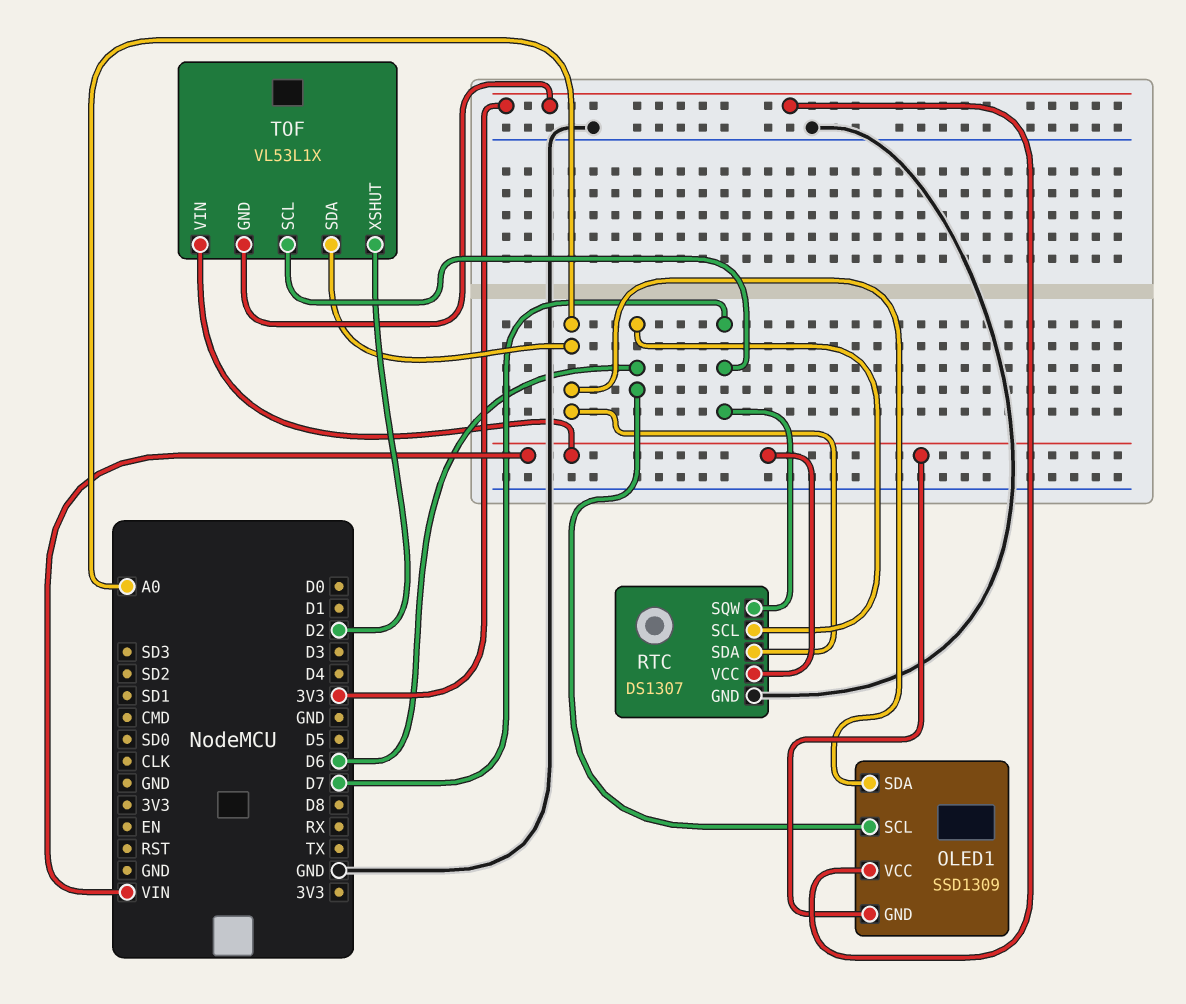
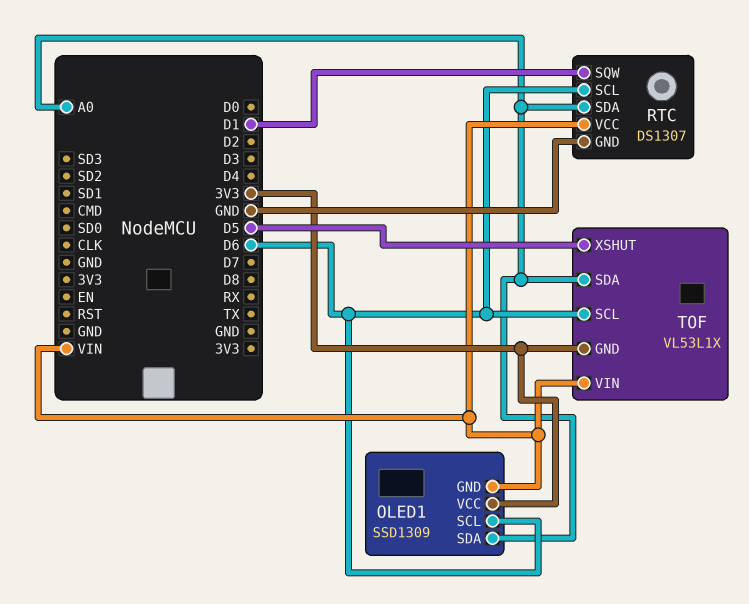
RTC pin SQW: D7 -> D1
TOF pin SCL: D7 -> D6
TOF pin XSHUT: D2 -> D5

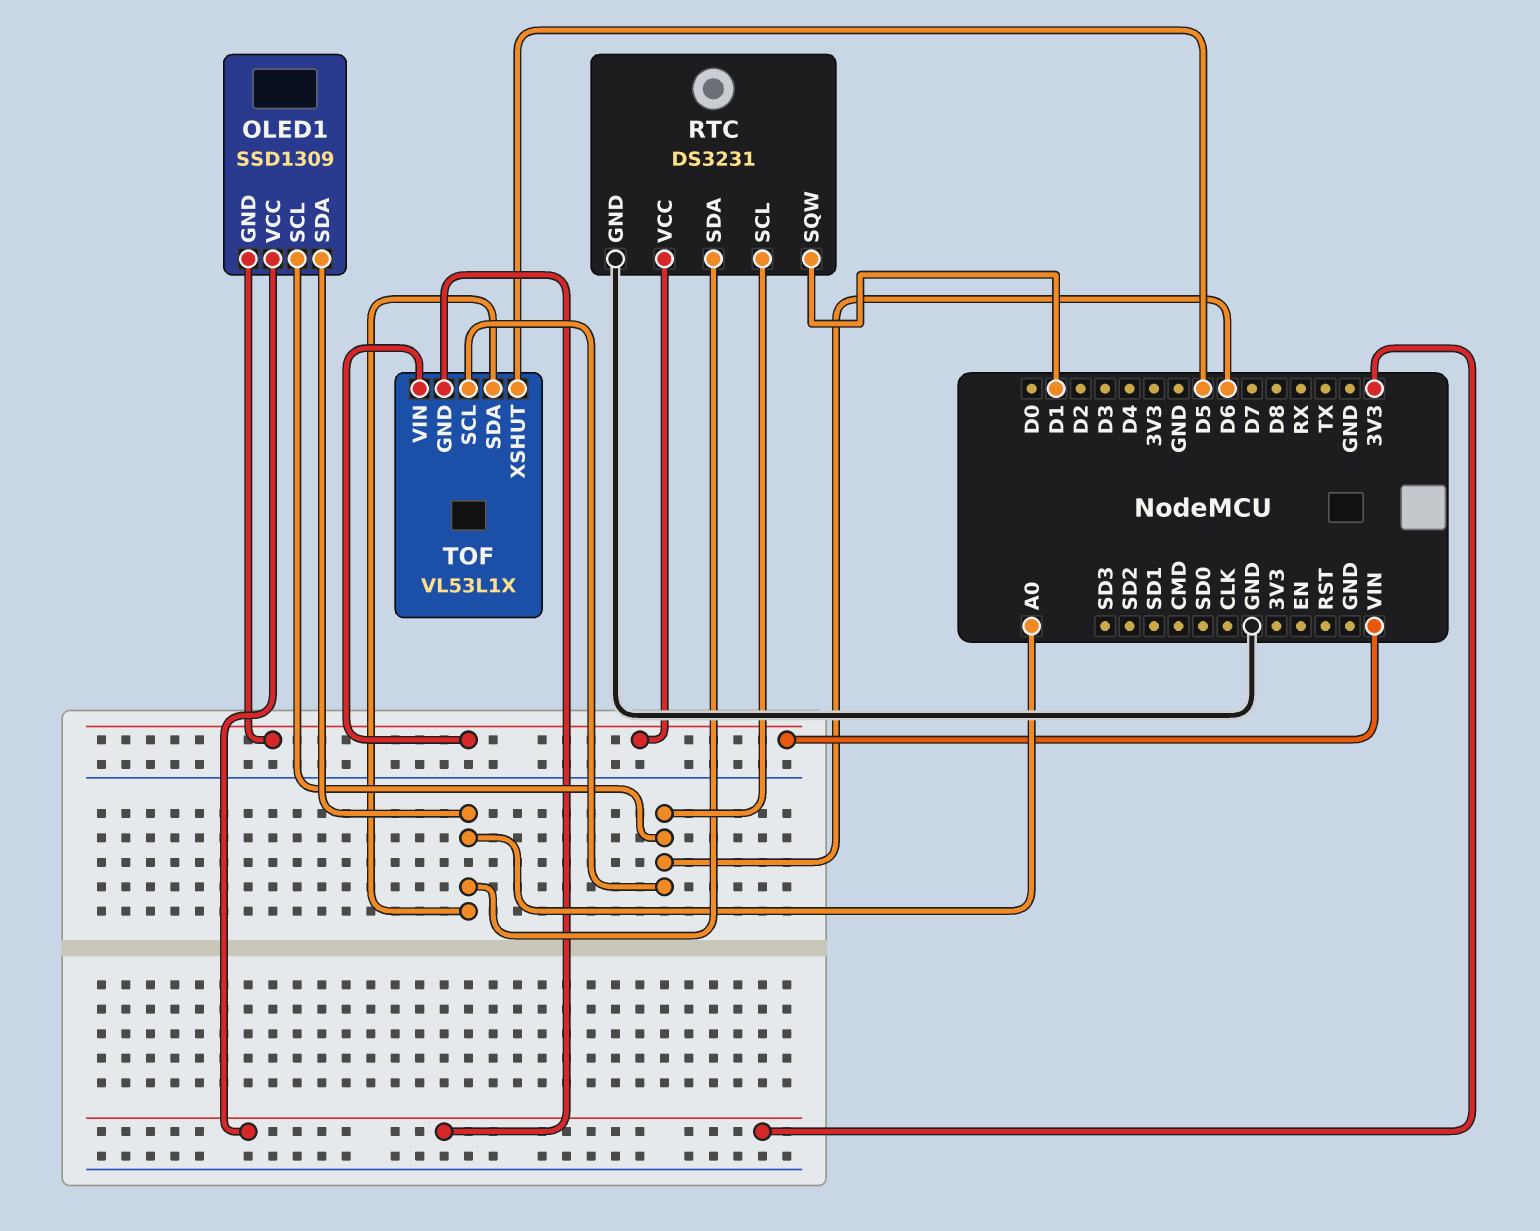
RTC: DS1307 -> DS3231

